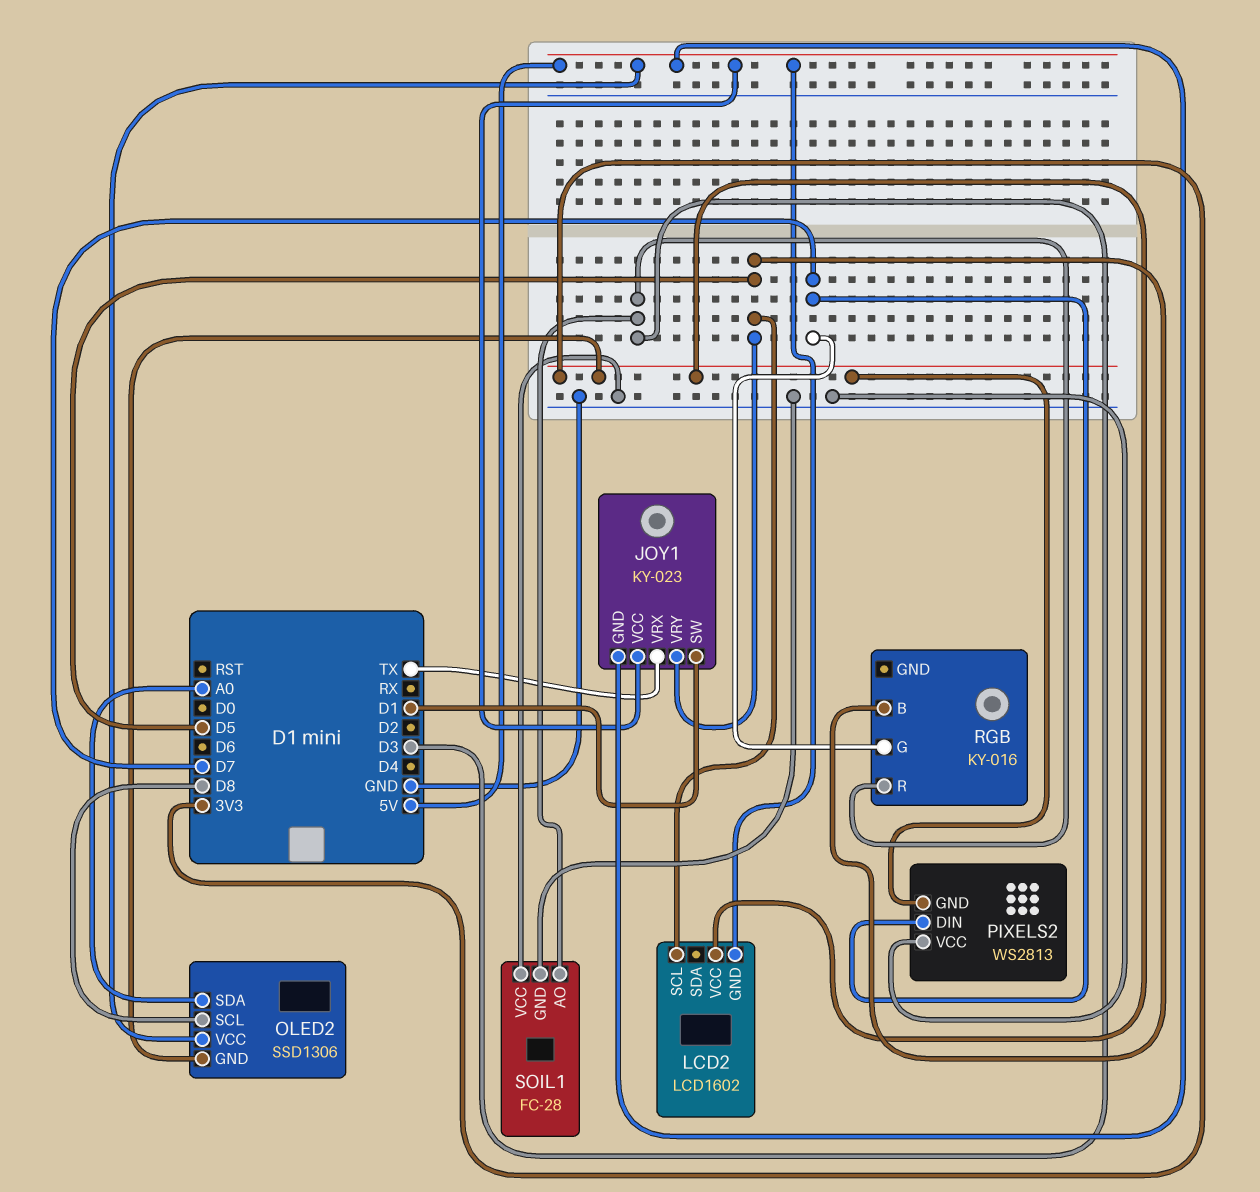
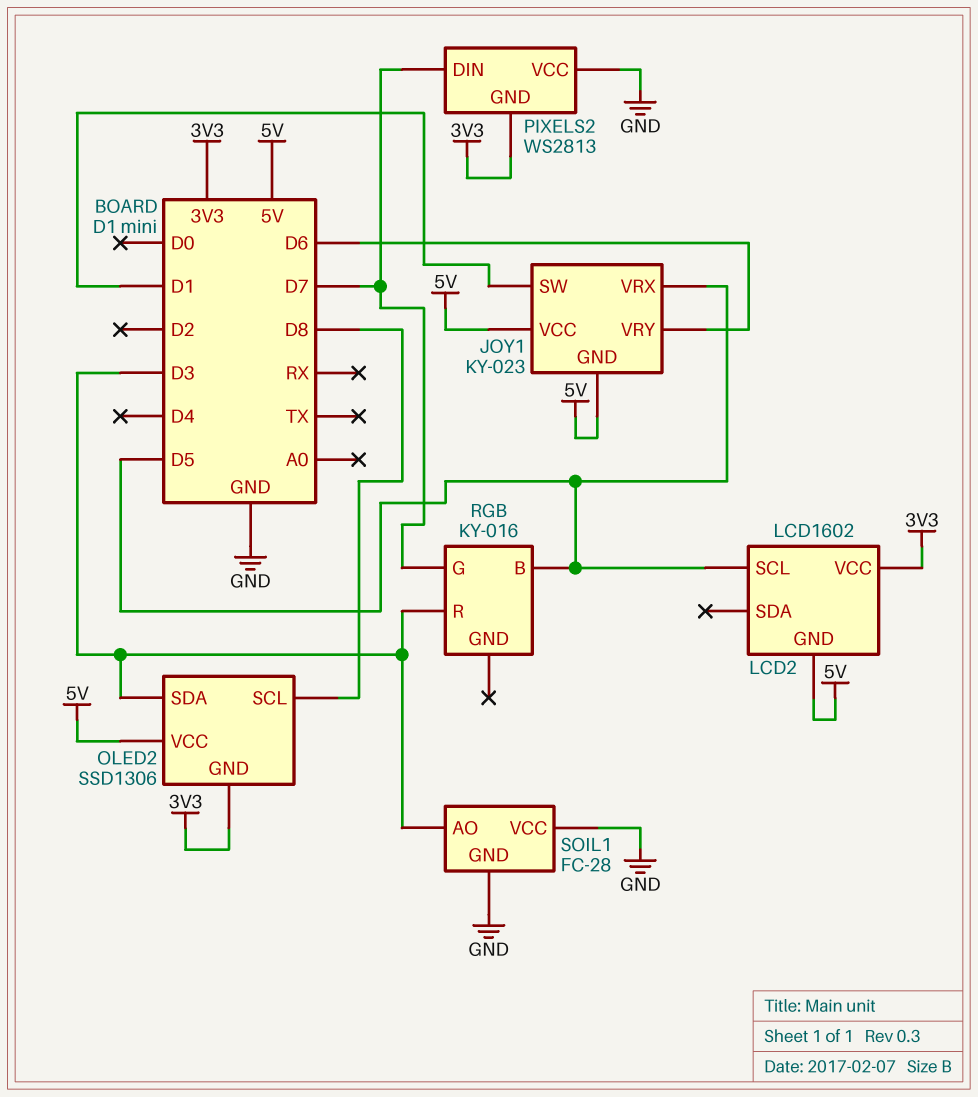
JOY1 pin VRX: TX -> D5
JOY1 pin VRY: D5 -> D6
OLED2 pin SDA: A0 -> D3

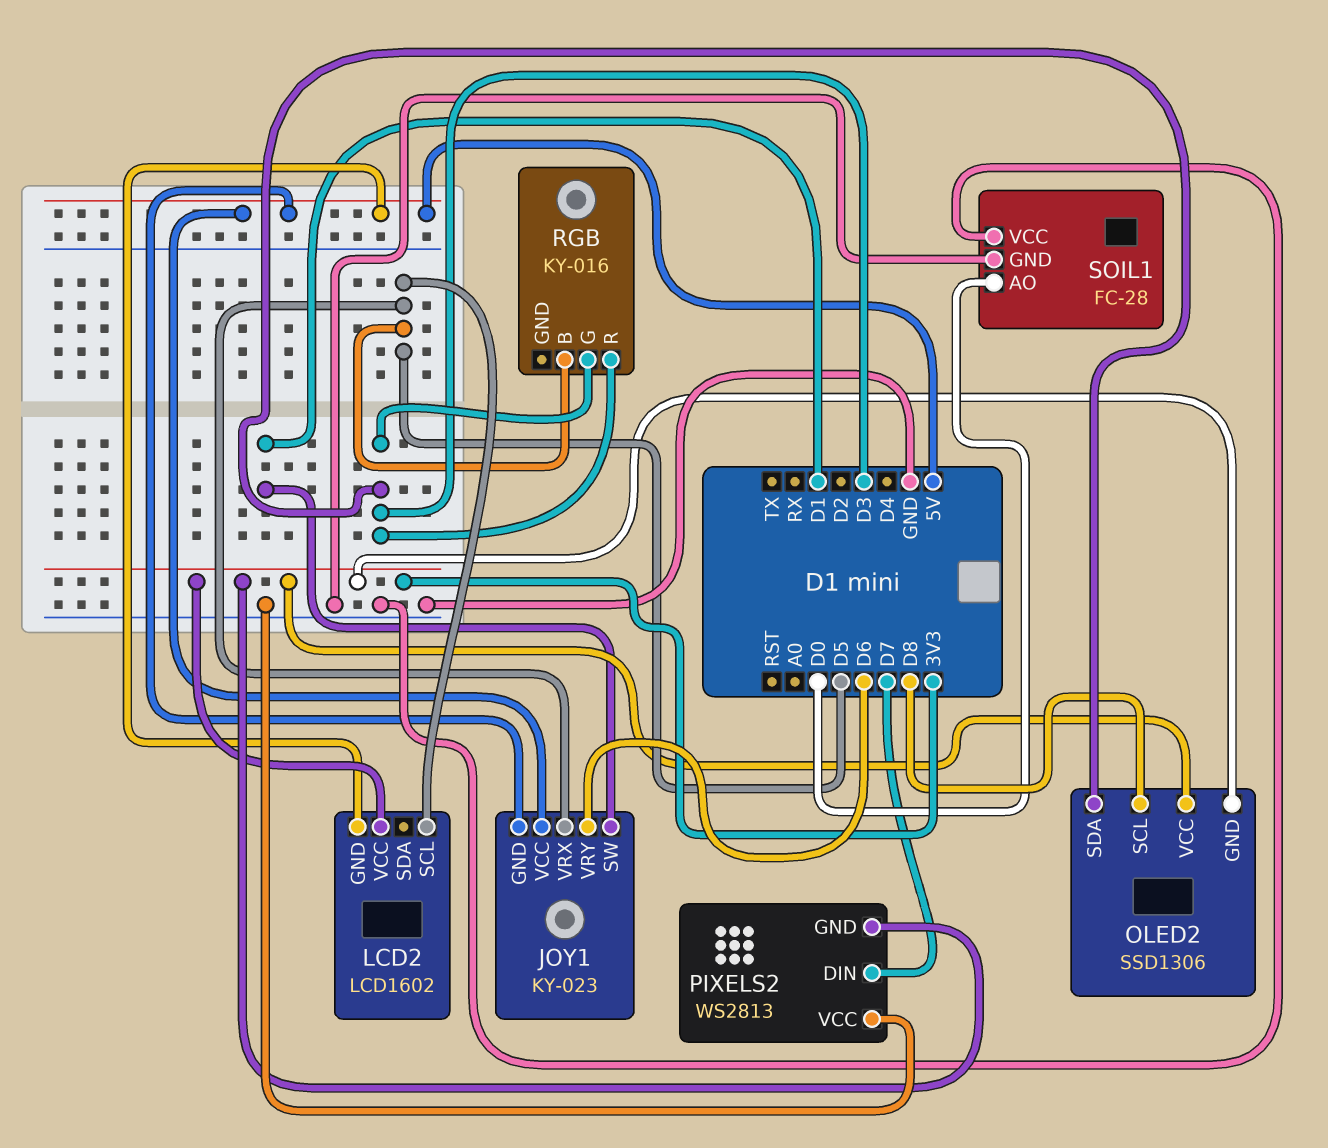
OLED2 pin VCC: 5V -> 3V3
RGB pin G: D7 -> D3
SOIL1 pin AO: D3 -> D0

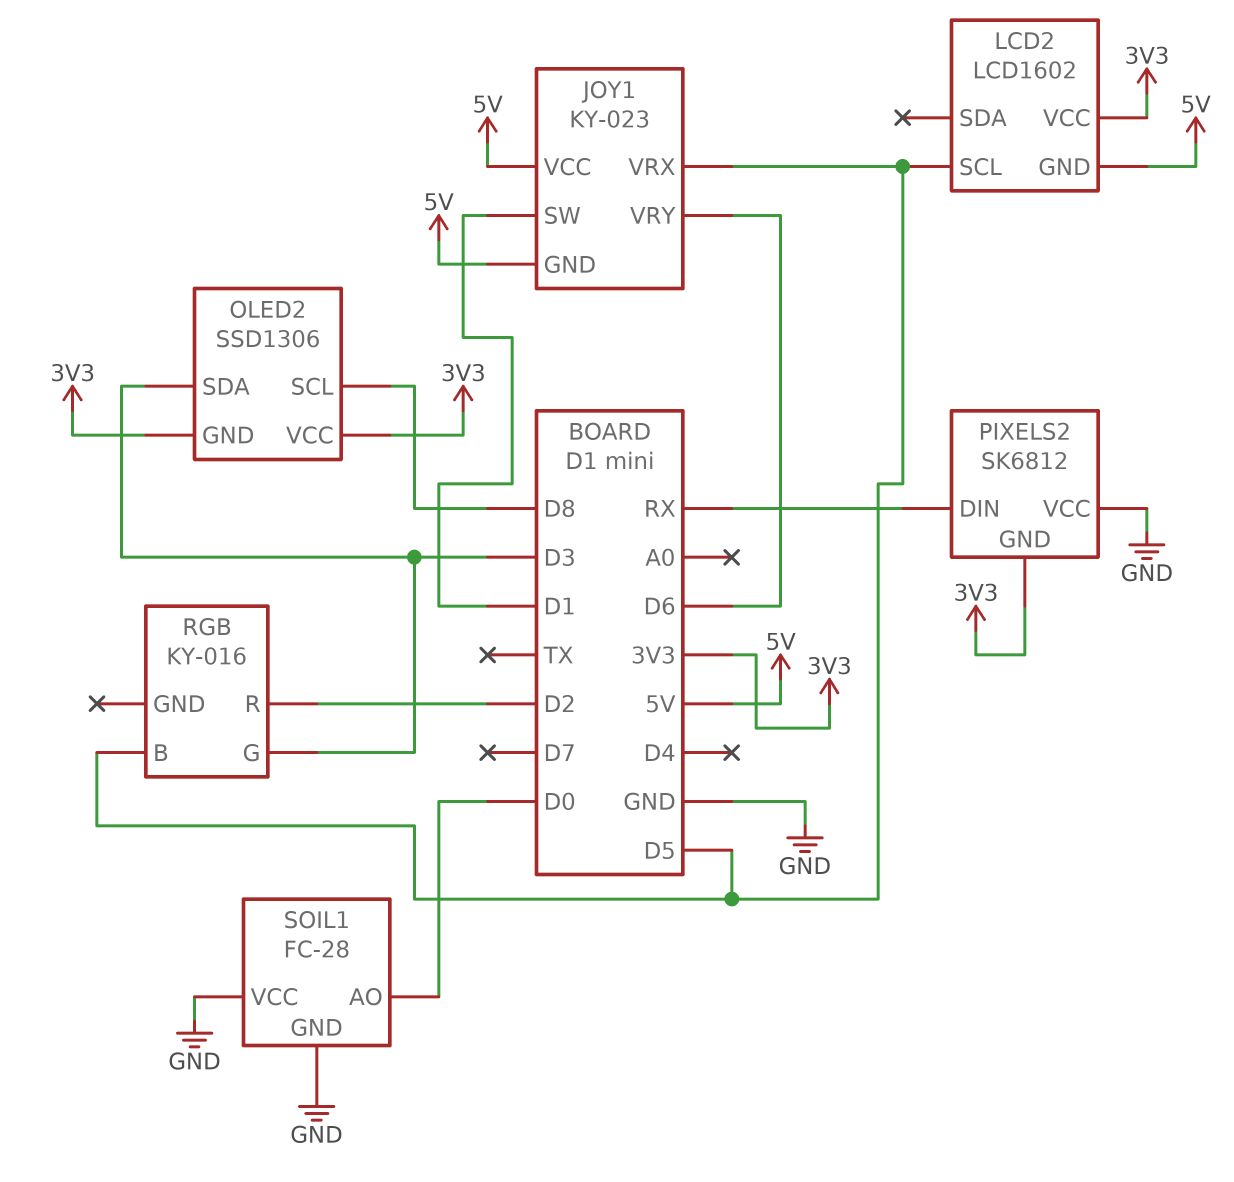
PIXELS2: WS2813 -> SK6812
PIXELS2 pin DIN: D7 -> RX
RGB pin R: D3 -> D2

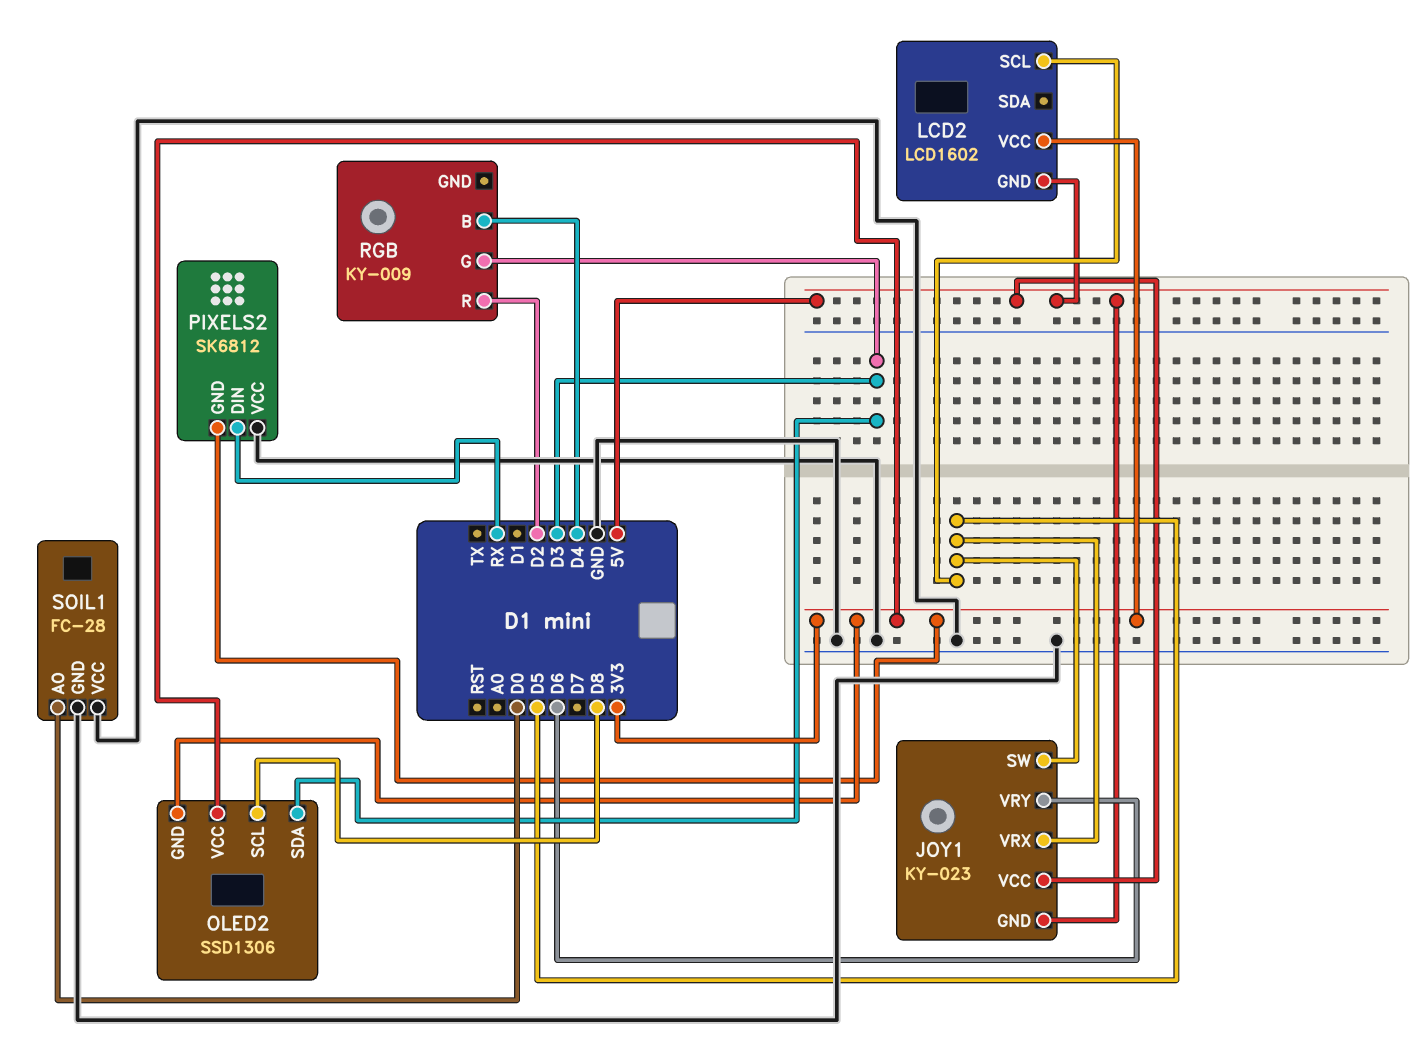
JOY1 pin SW: D1 -> D5
RGB: KY-016 -> KY-009
RGB pin B: D5 -> D4

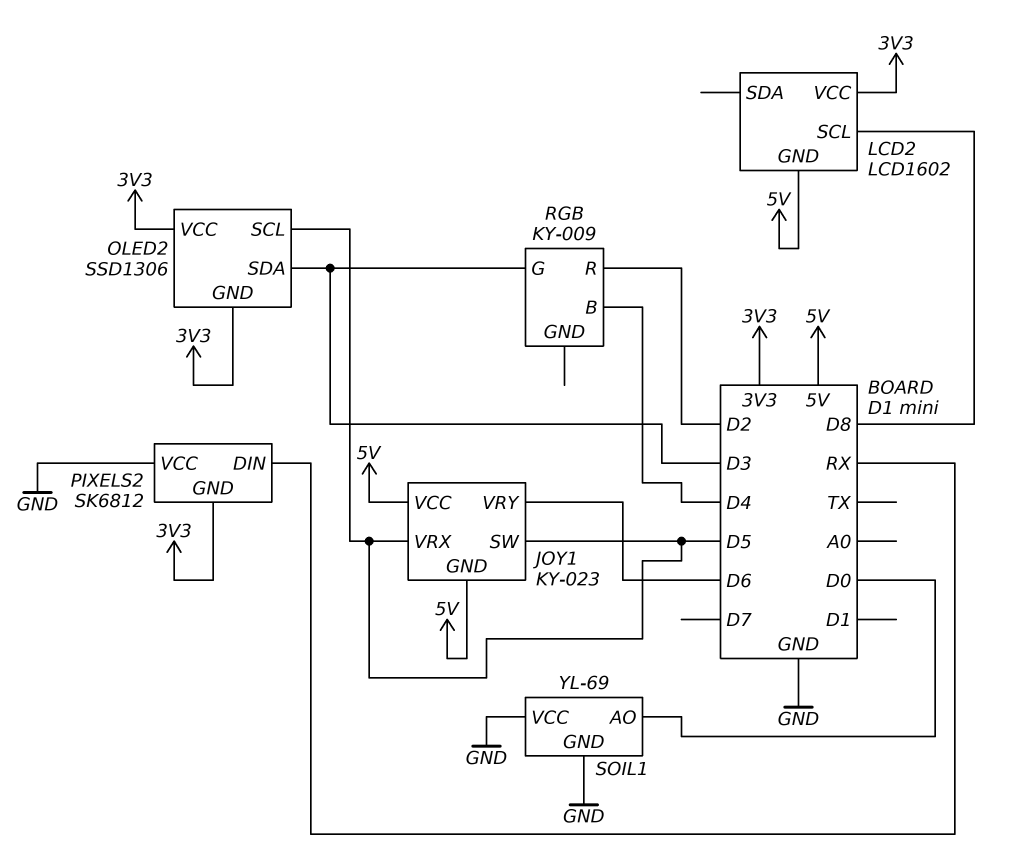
LCD2 pin SCL: D5 -> D8
OLED2 pin SCL: D8 -> D5
SOIL1: FC-28 -> YL-69

